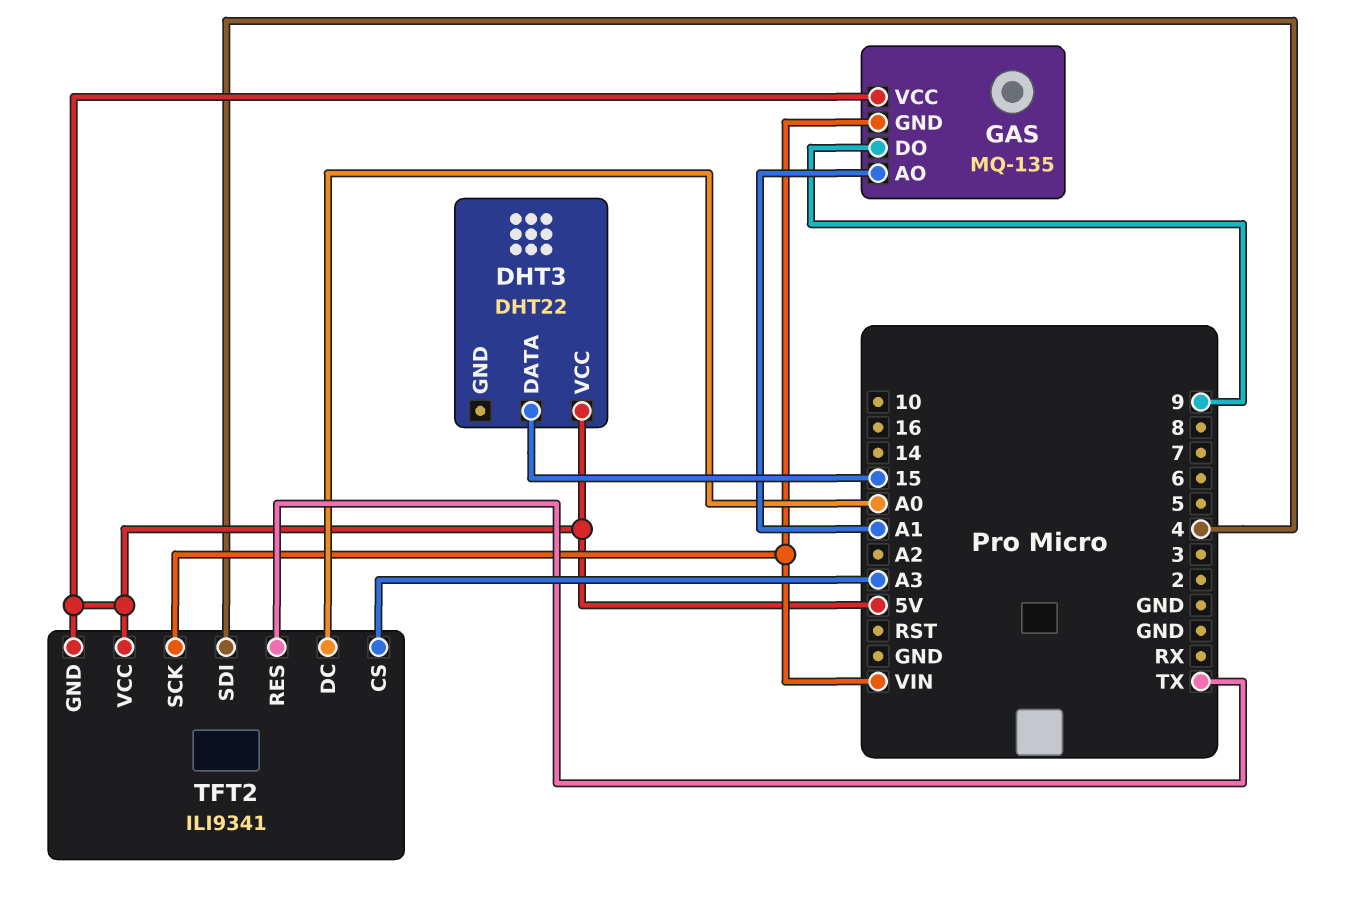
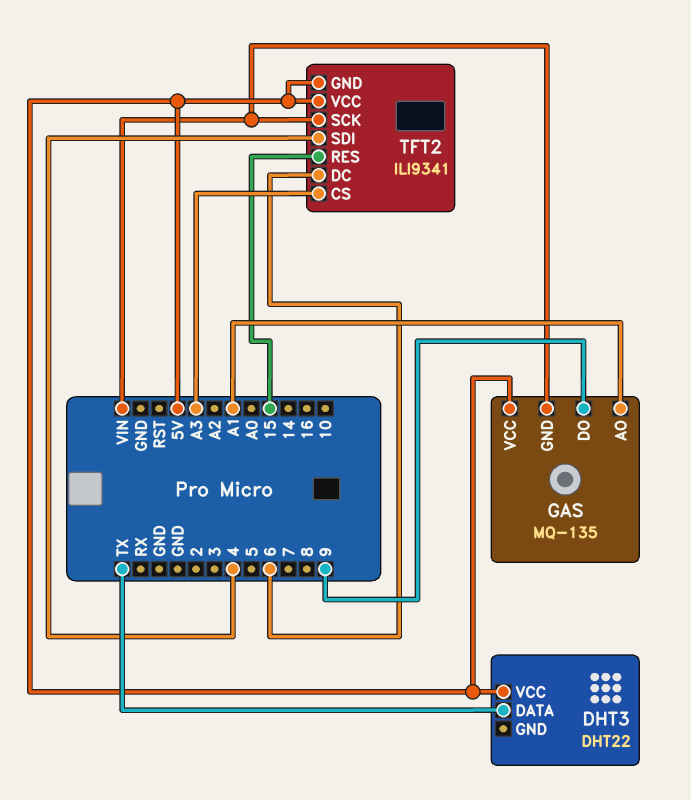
DHT3 pin DATA: 15 -> TX
TFT2 pin DC: A0 -> 6
TFT2 pin RES: TX -> 15

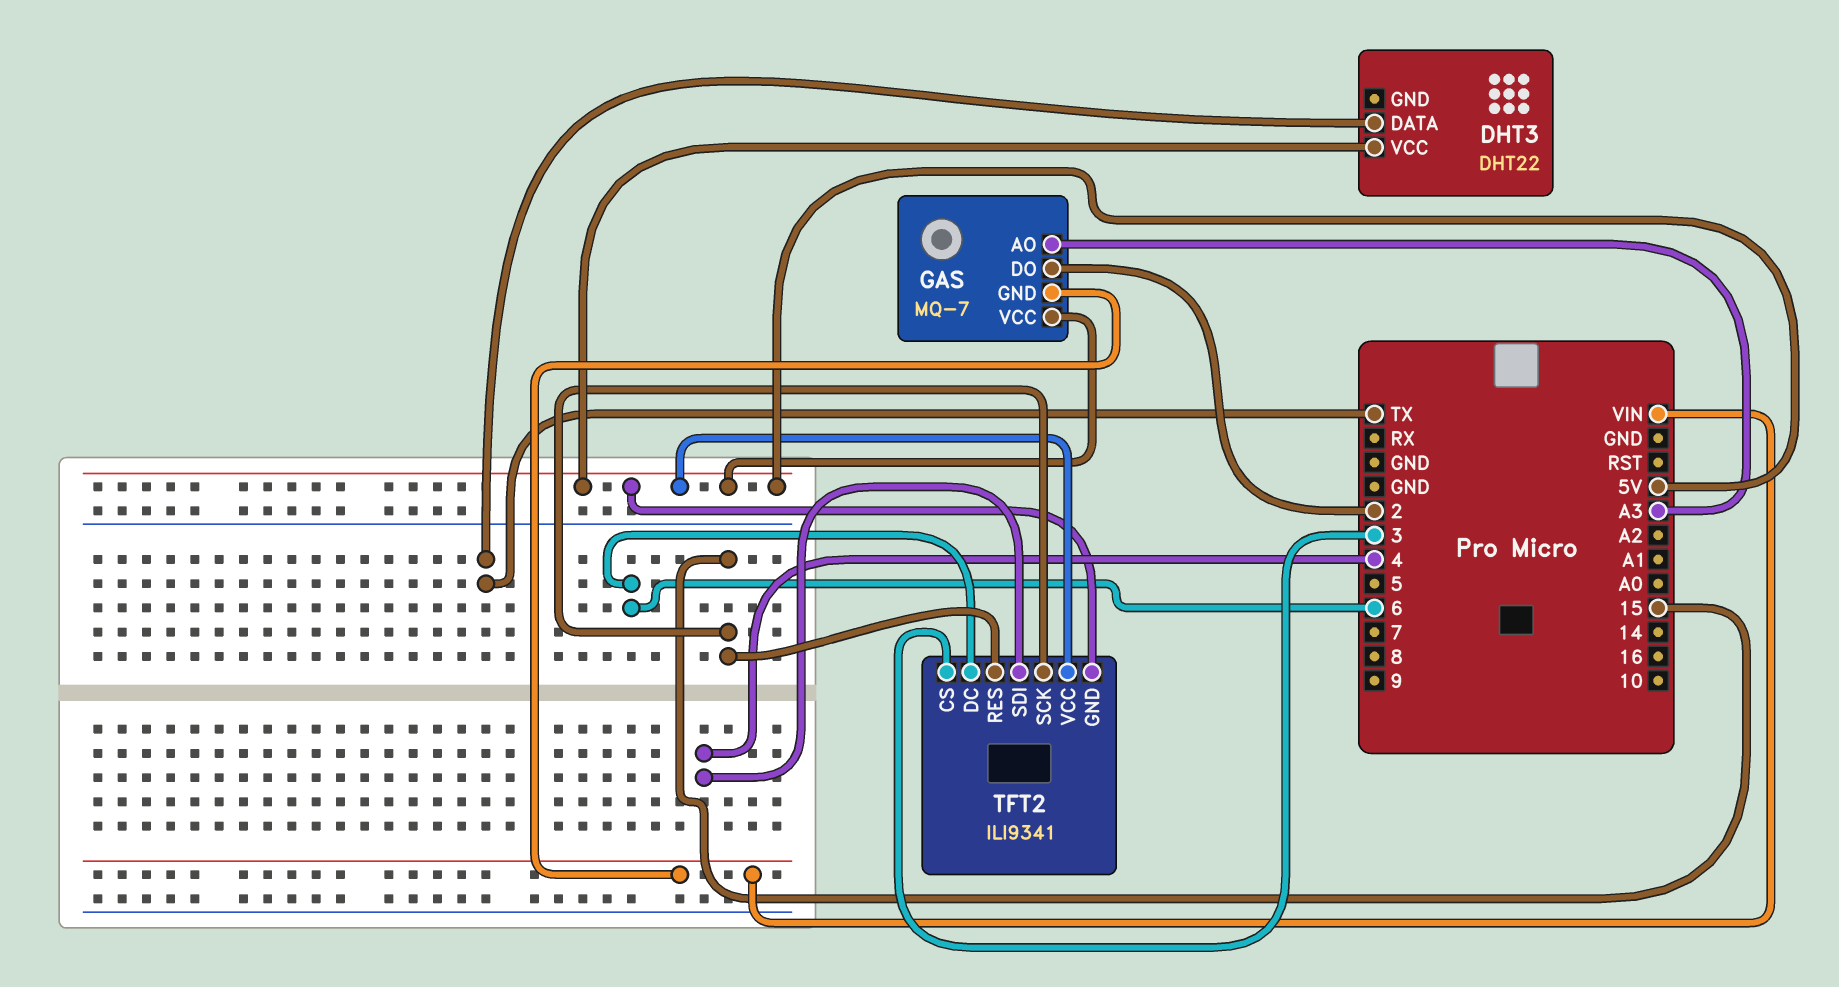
GAS: MQ-135 -> MQ-7
GAS pin AO: A1 -> A3
GAS pin DO: 9 -> 2
TFT2 pin CS: A3 -> 3
TFT2 pin SCK: VIN -> 15

